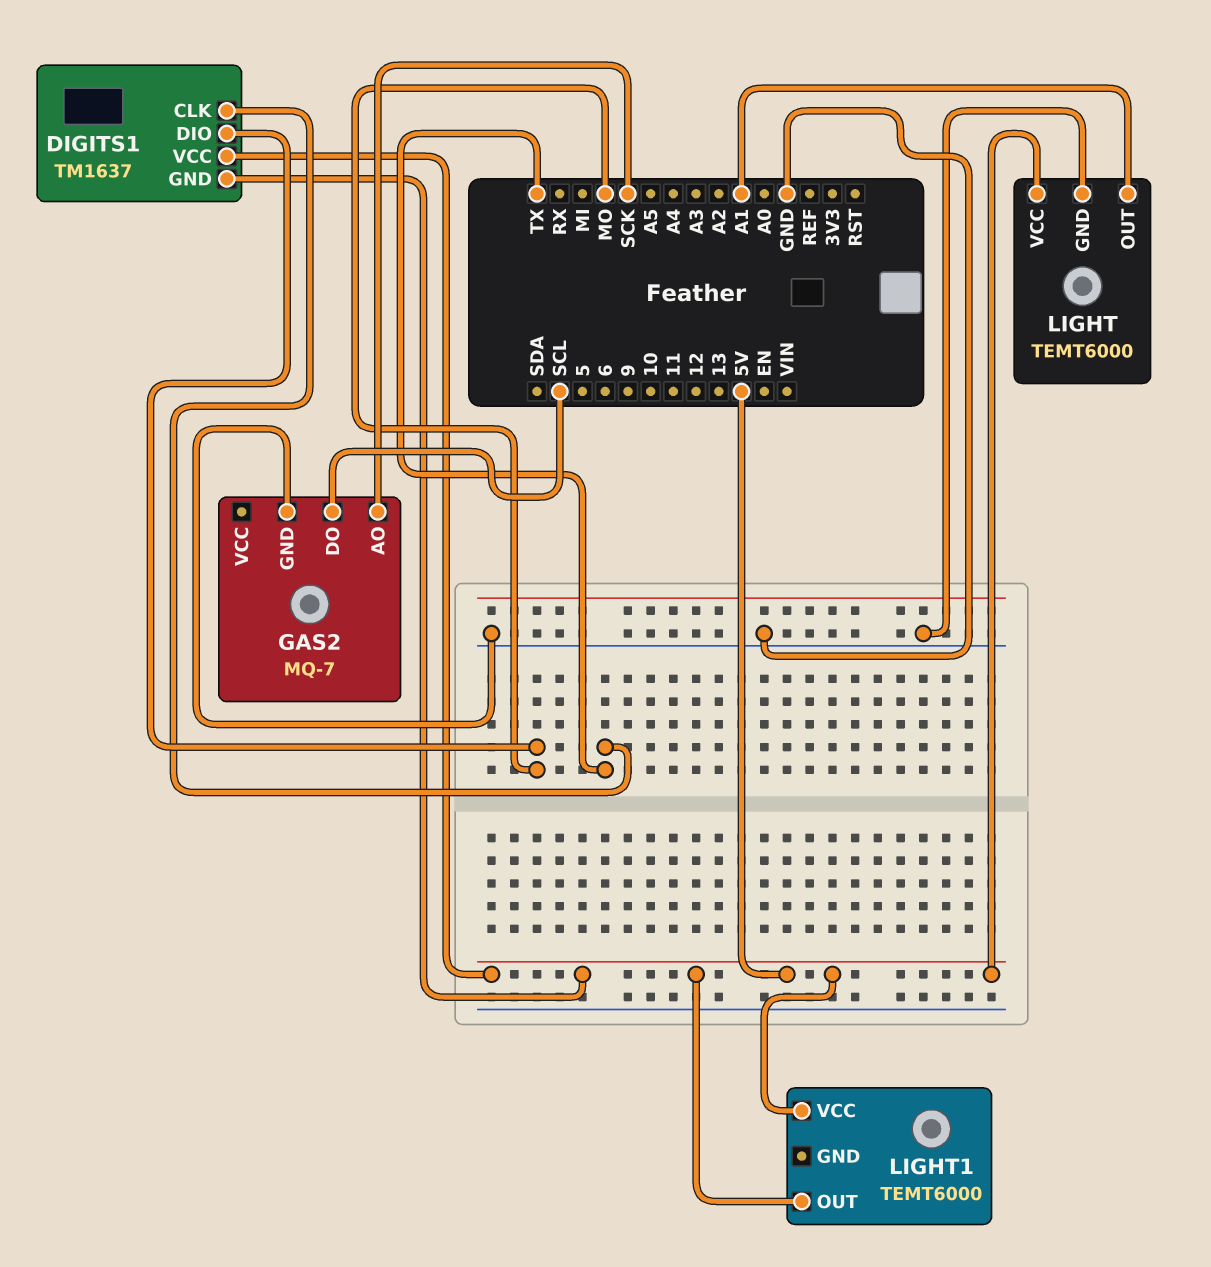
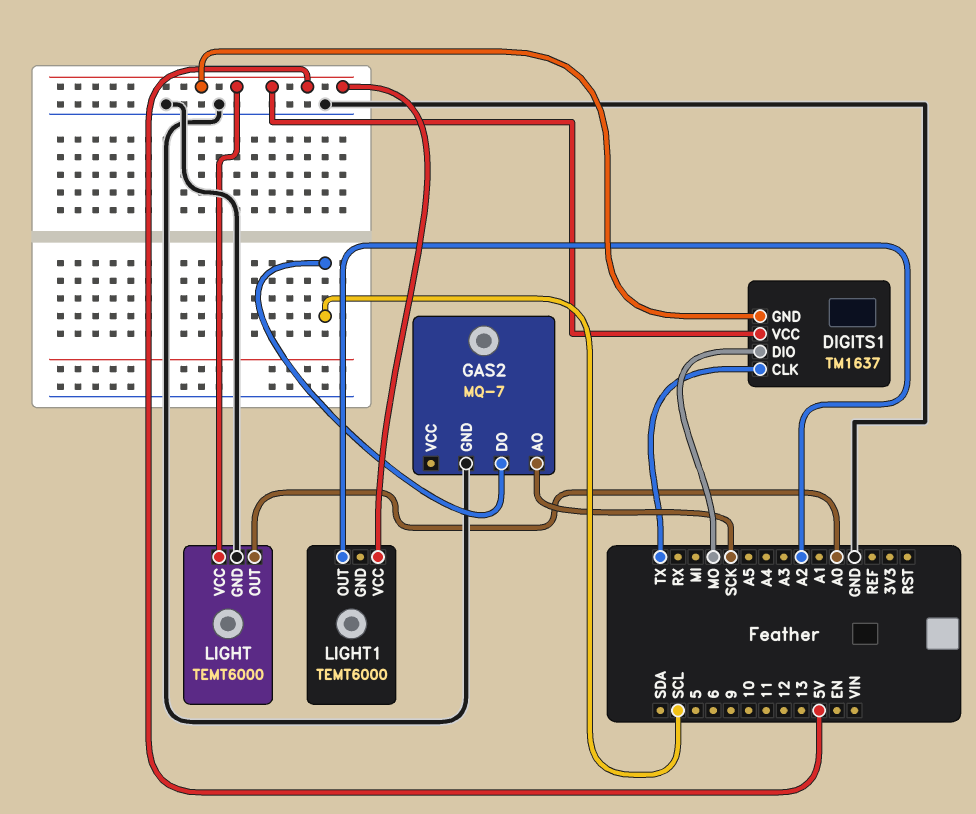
LIGHT pin OUT: A1 -> A0
LIGHT1 pin OUT: 5V -> A2

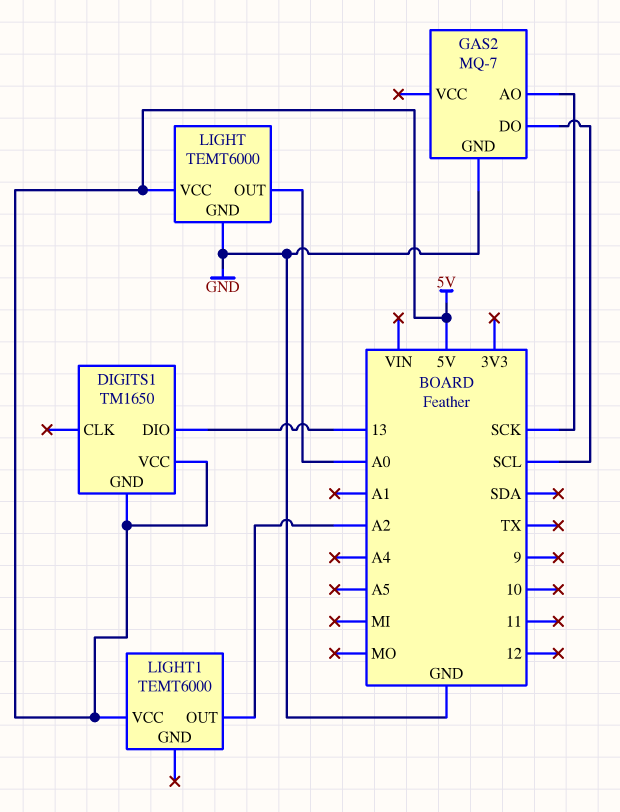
DIGITS1: TM1637 -> TM1650
DIGITS1 pin CLK: TX -> none
DIGITS1 pin DIO: MO -> 13

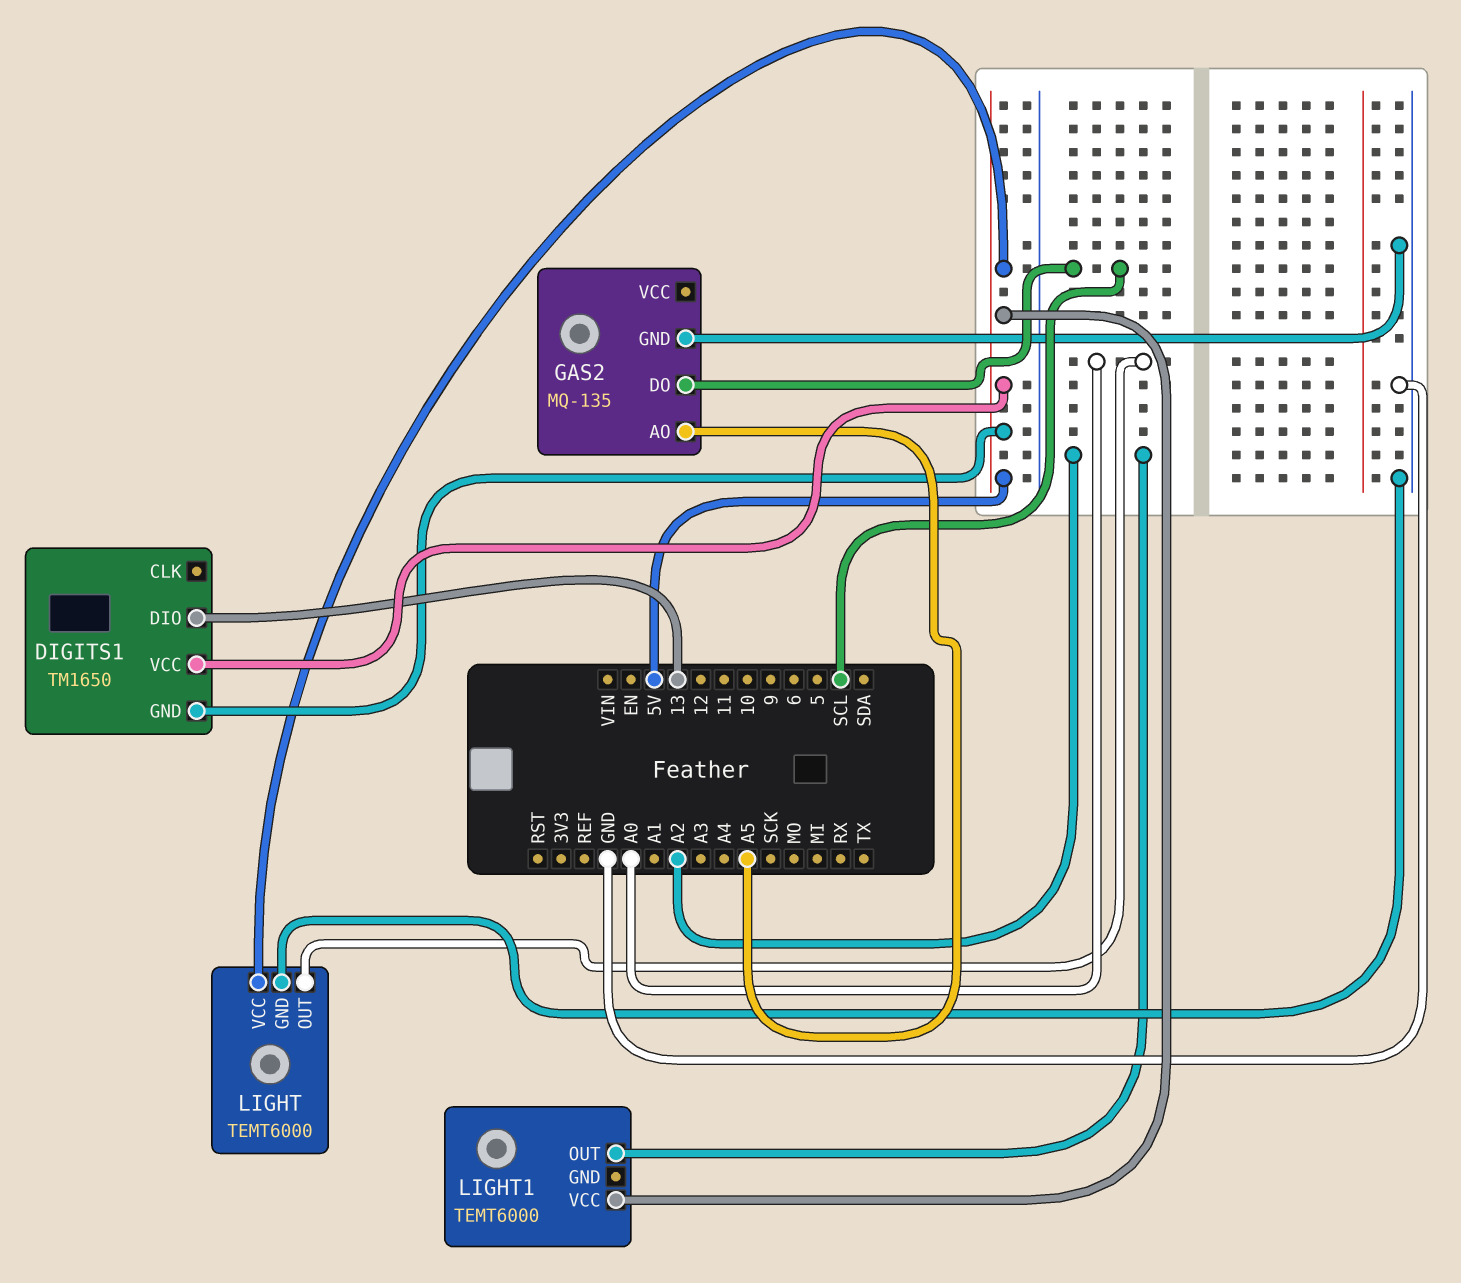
GAS2: MQ-7 -> MQ-135
GAS2 pin AO: SCK -> A5

